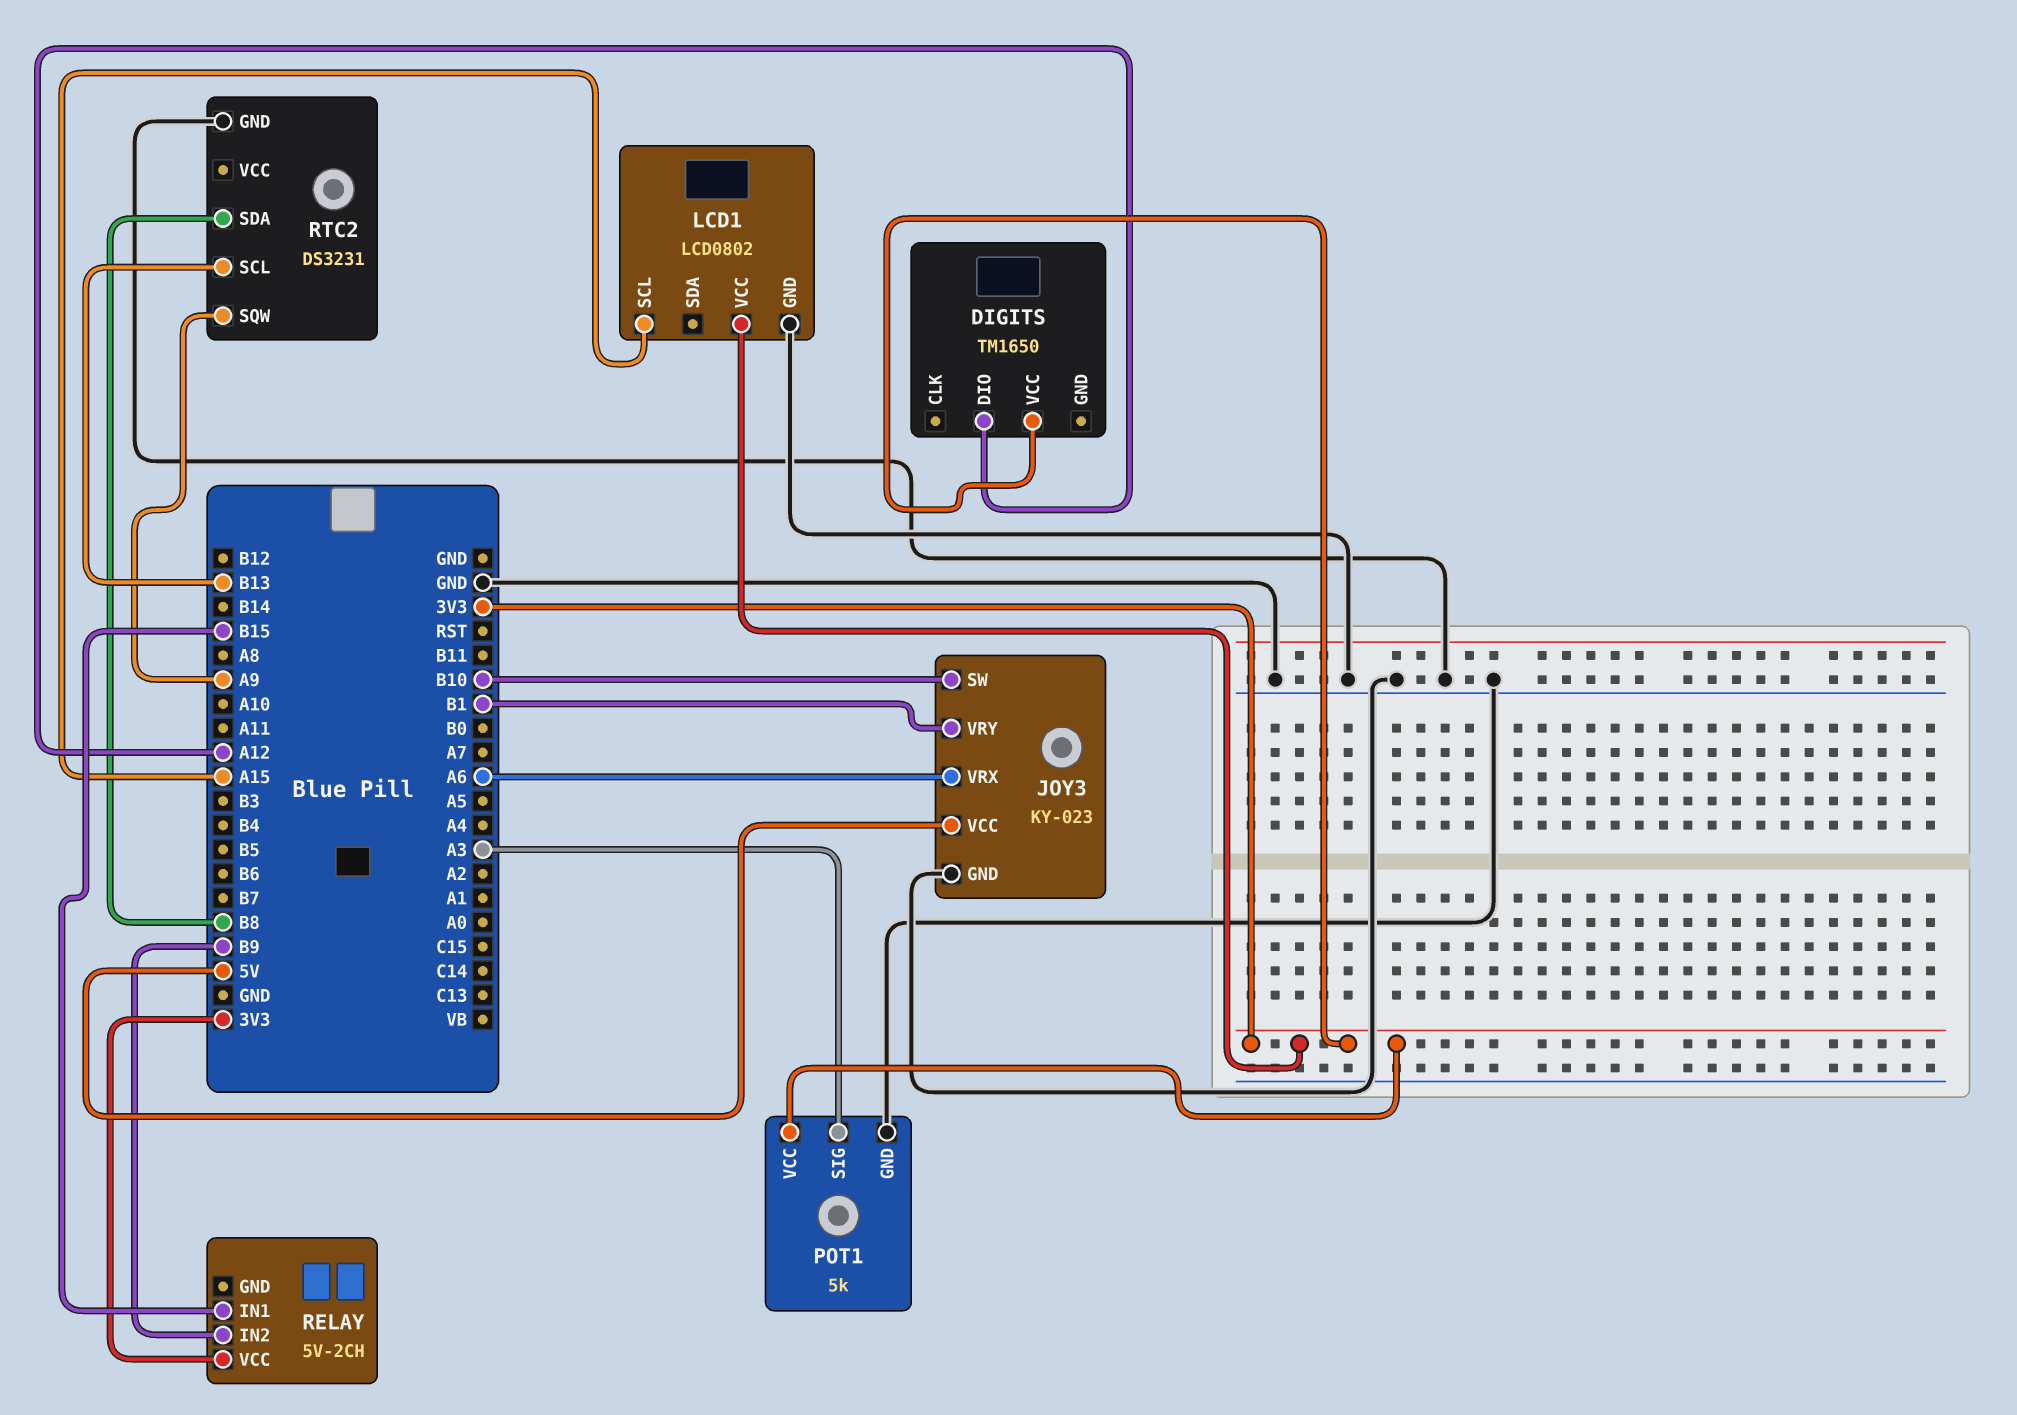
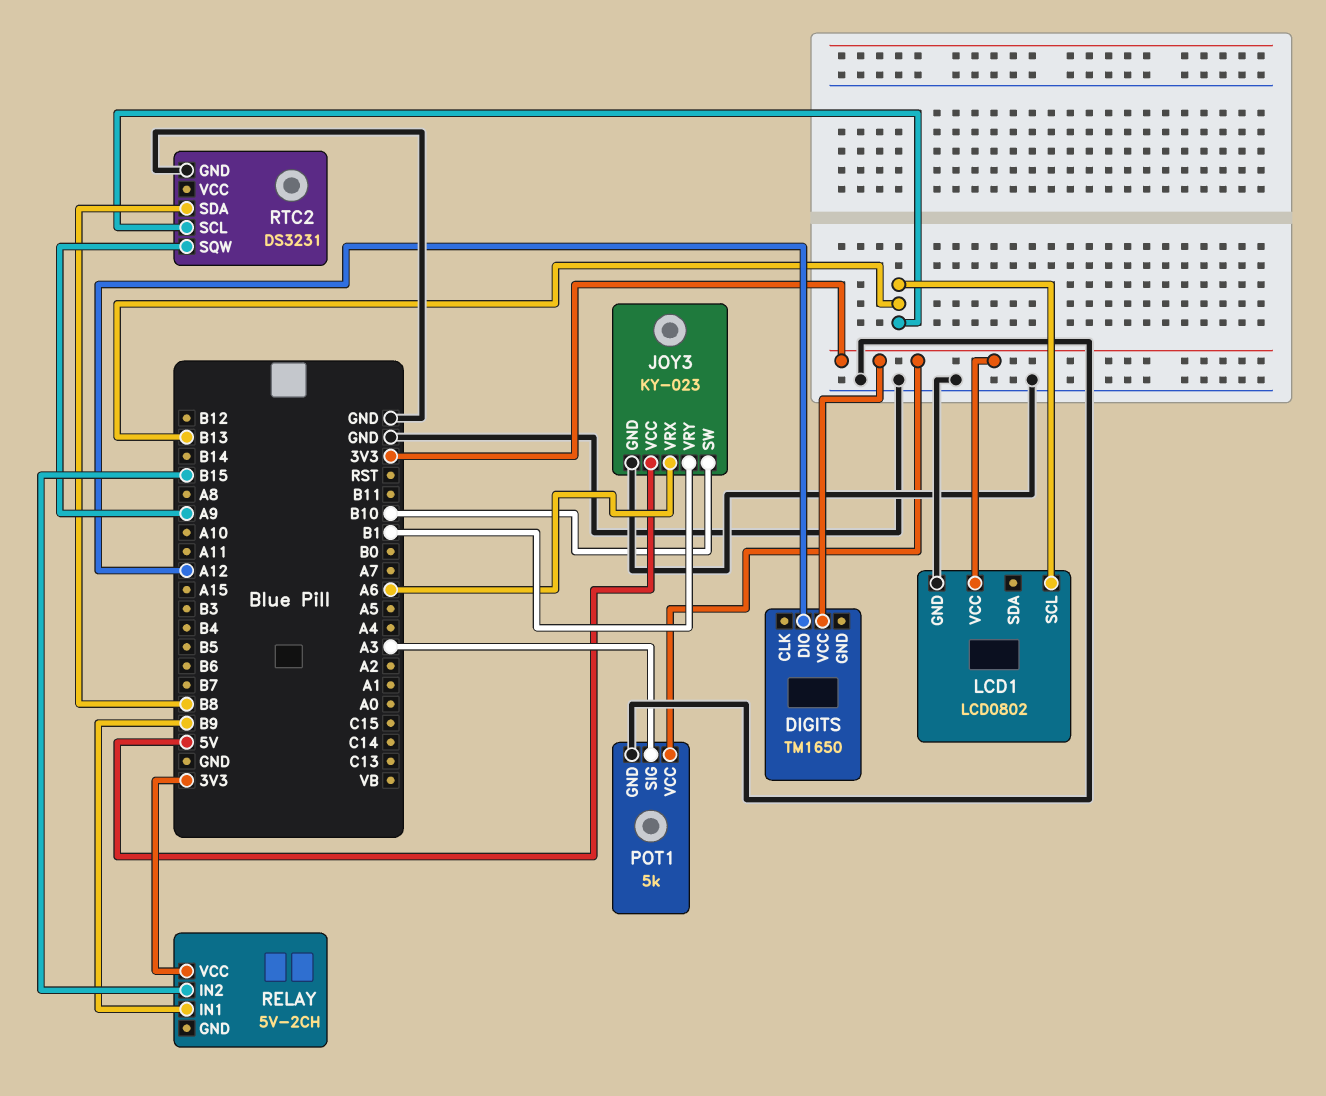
LCD1 pin SCL: A15 -> B13
RELAY pin IN1: B15 -> B9
RELAY pin IN2: B9 -> B15

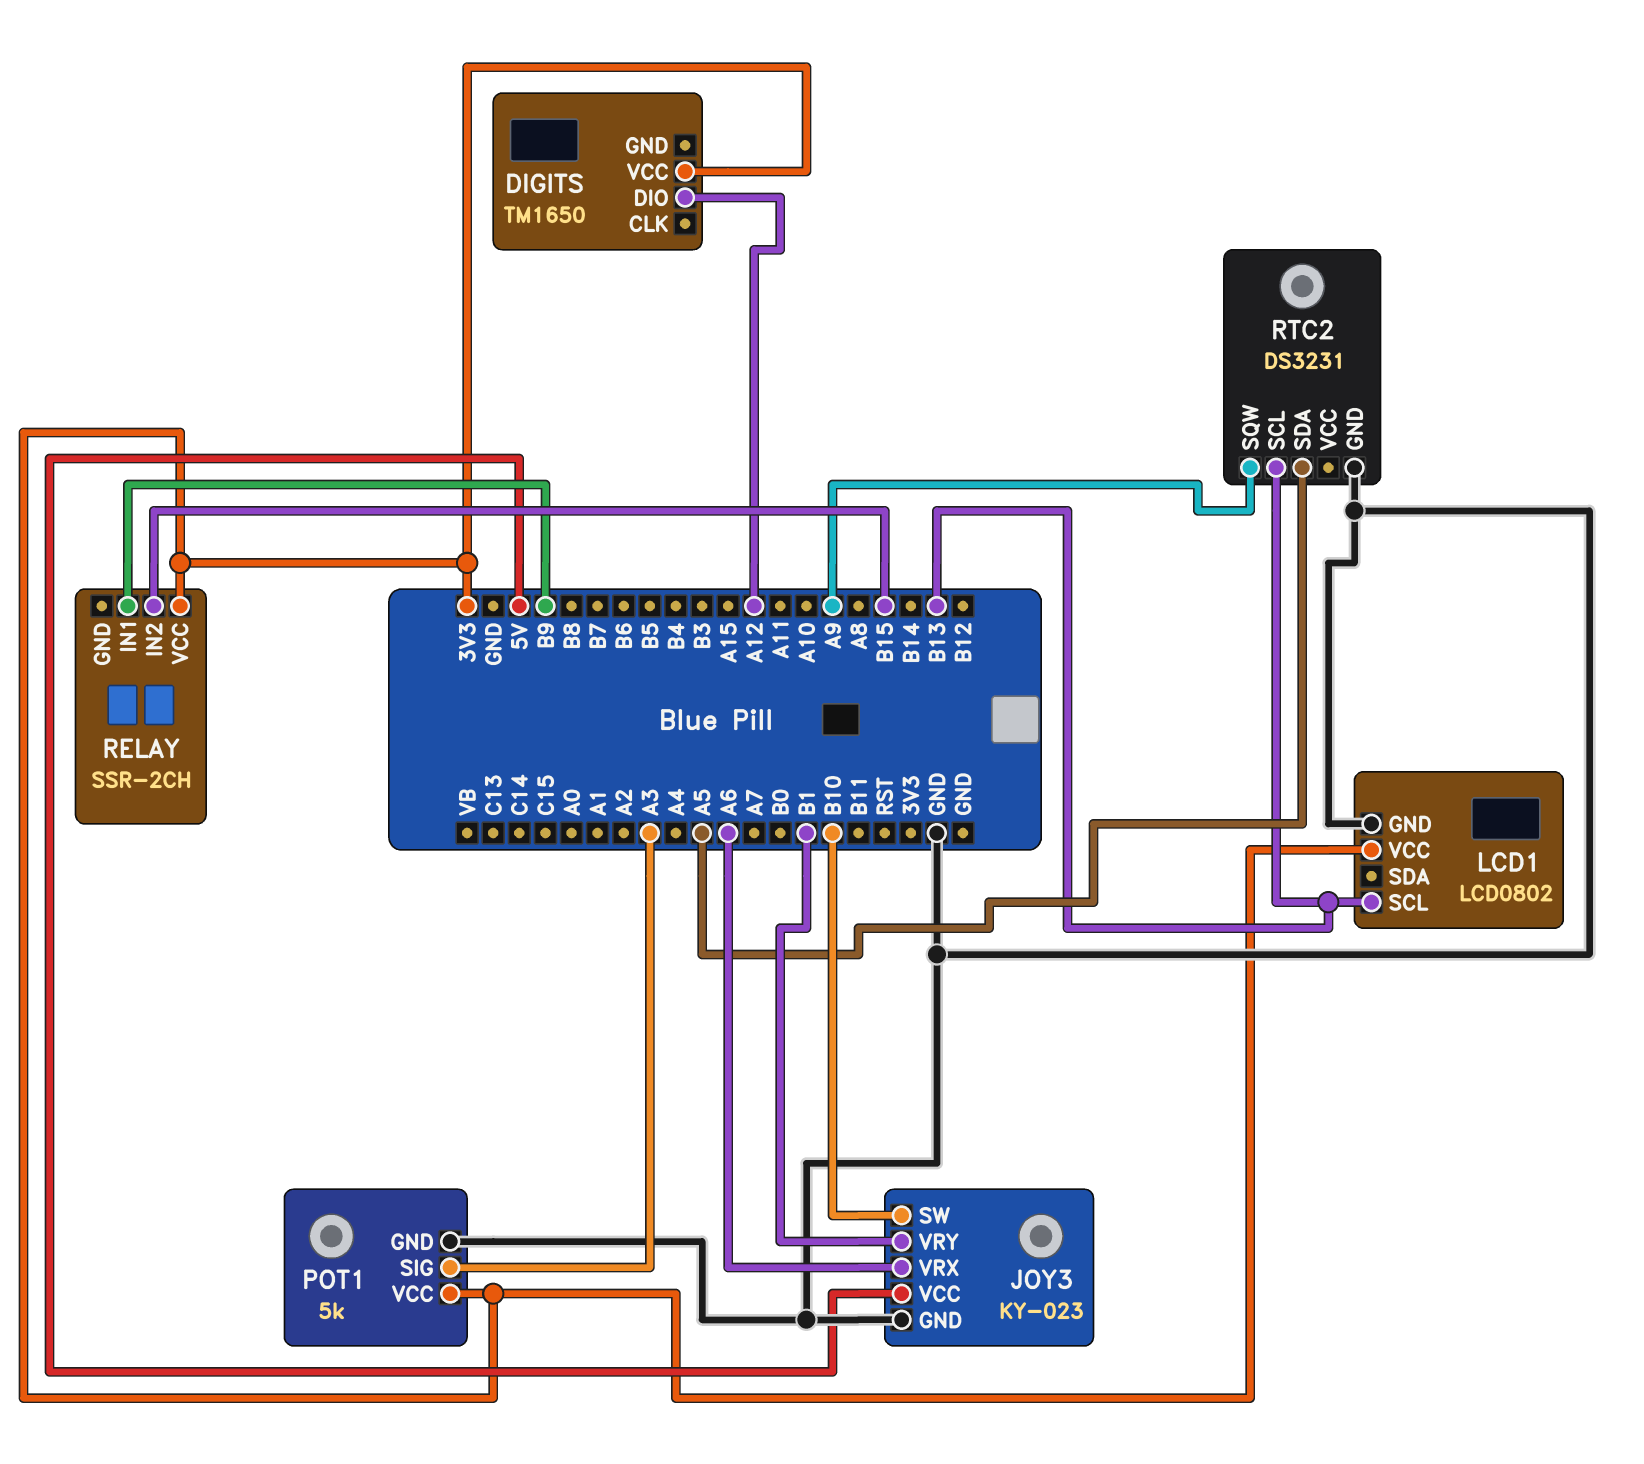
RELAY: 5V-2CH -> SSR-2CH
RTC2 pin SDA: B8 -> A5

